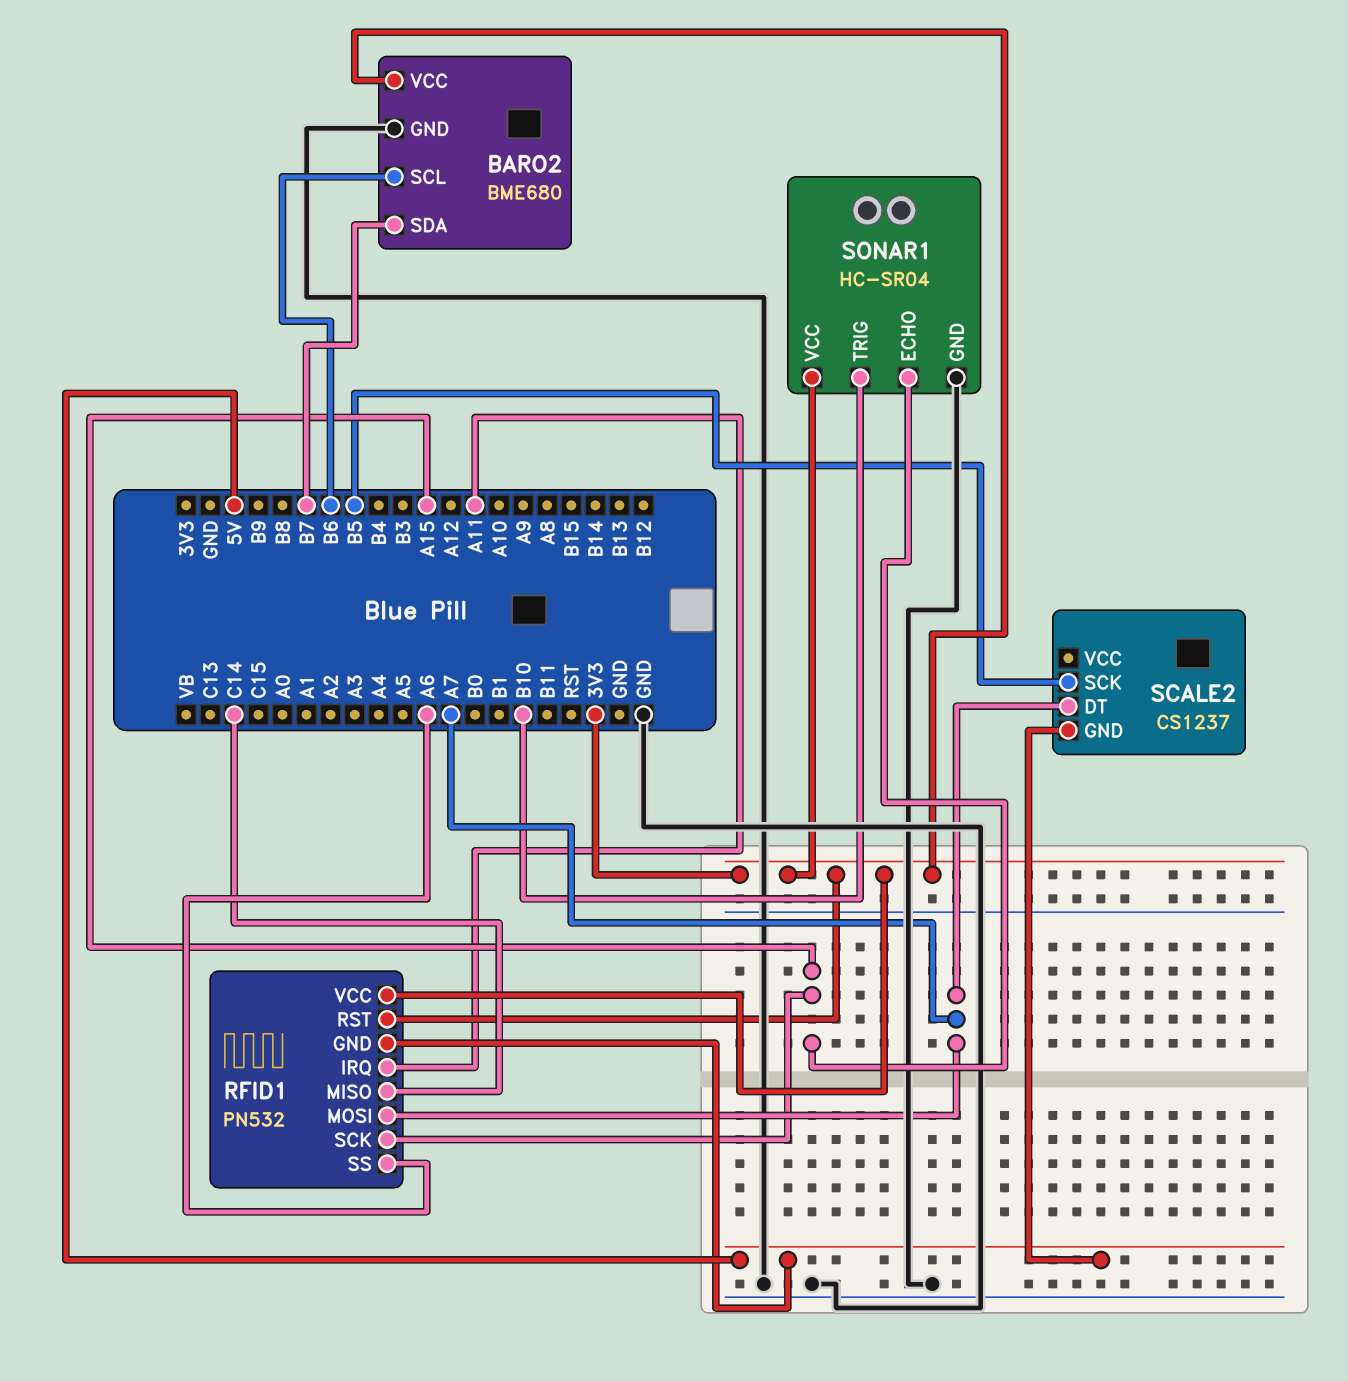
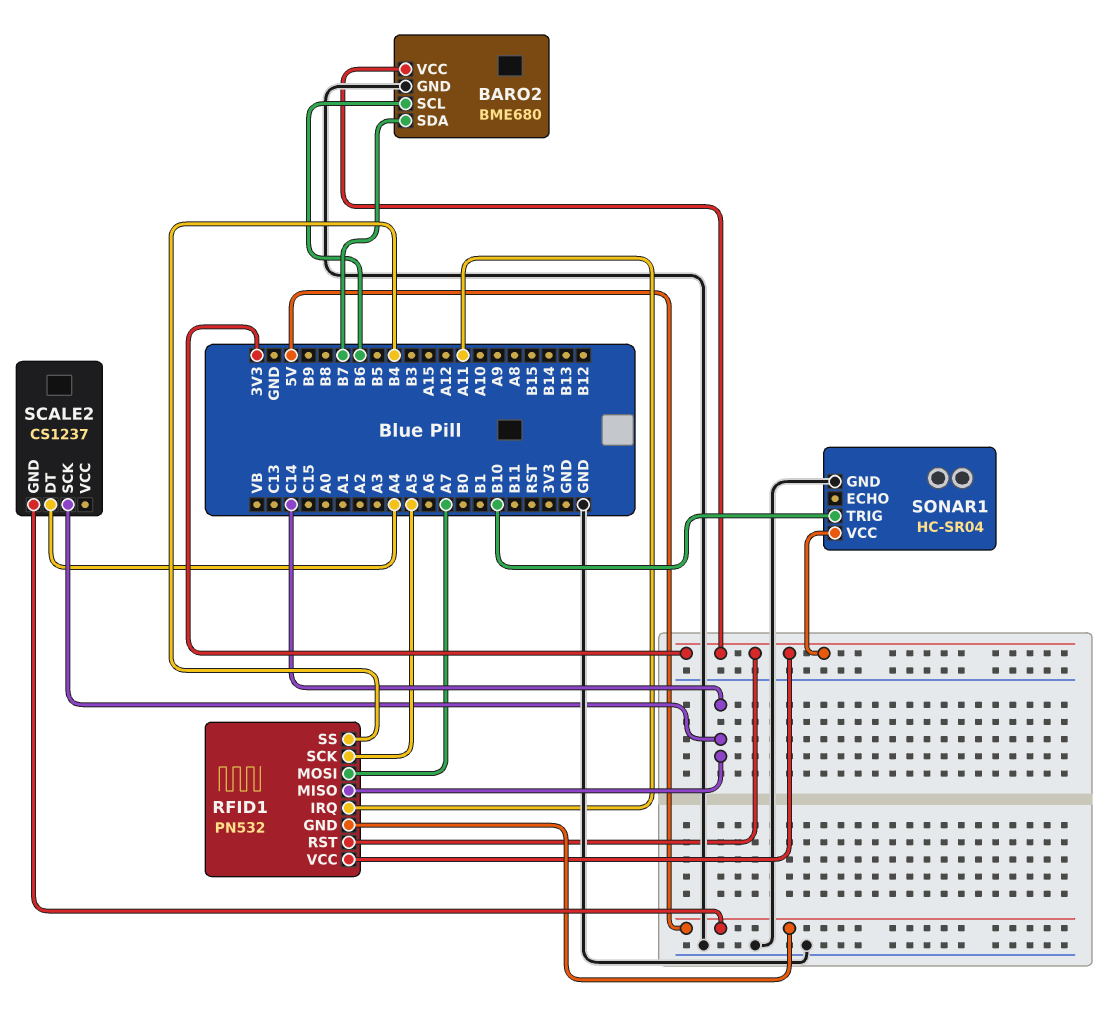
RFID1 pin SCK: A15 -> A5
RFID1 pin SS: A6 -> B4
SCALE2 pin DT: A7 -> A4
SCALE2 pin SCK: B5 -> C14
SONAR1 pin ECHO: A15 -> none

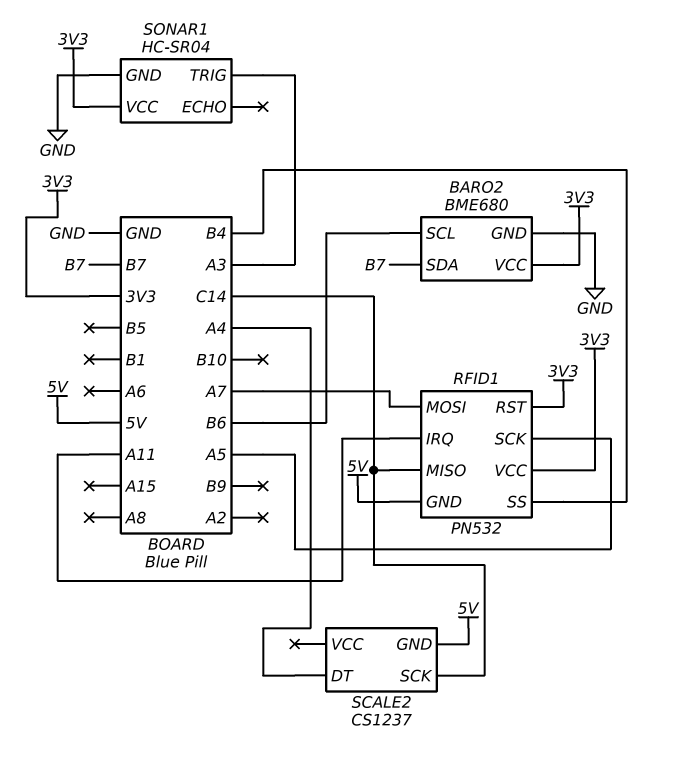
SONAR1 pin TRIG: B10 -> A3

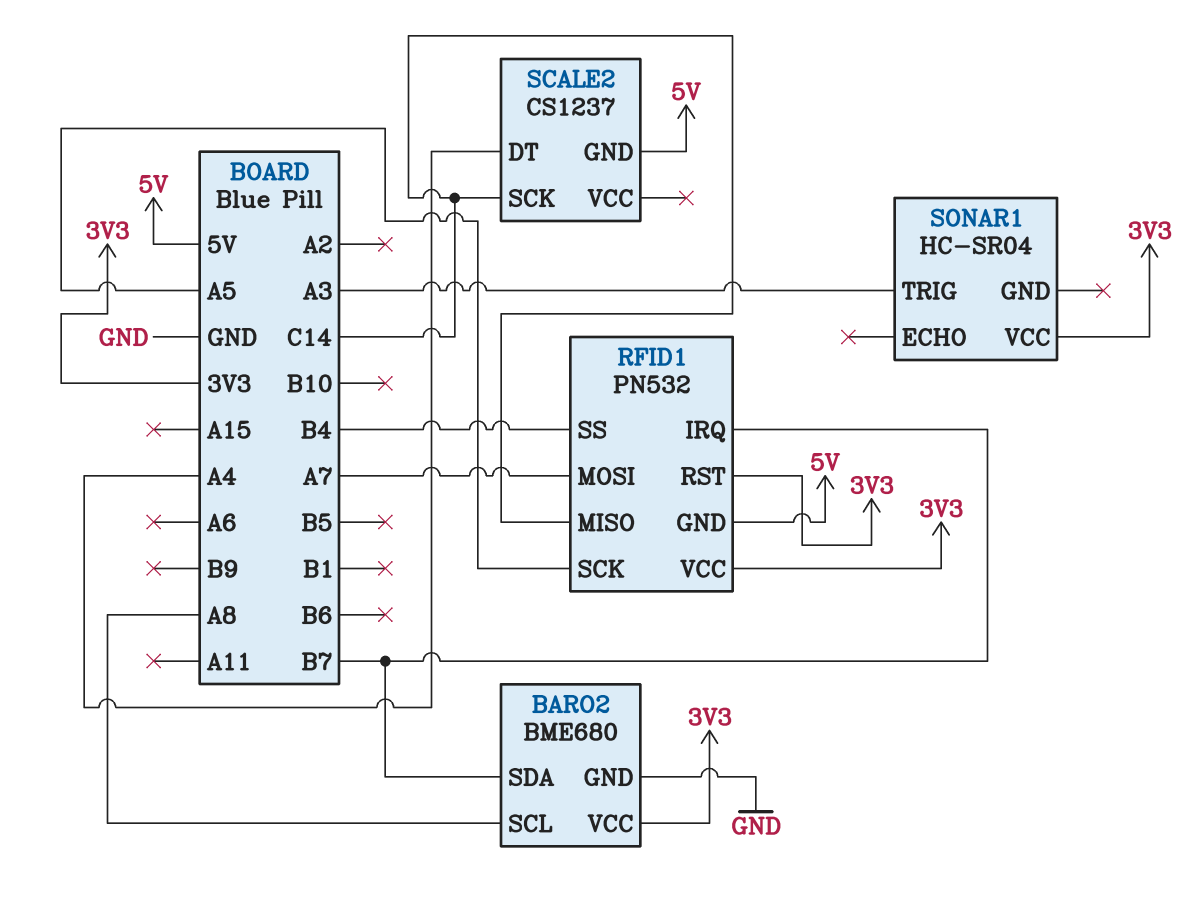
BARO2 pin SCL: B6 -> A8
RFID1 pin IRQ: A11 -> B7
SONAR1 pin GND: GND -> none

